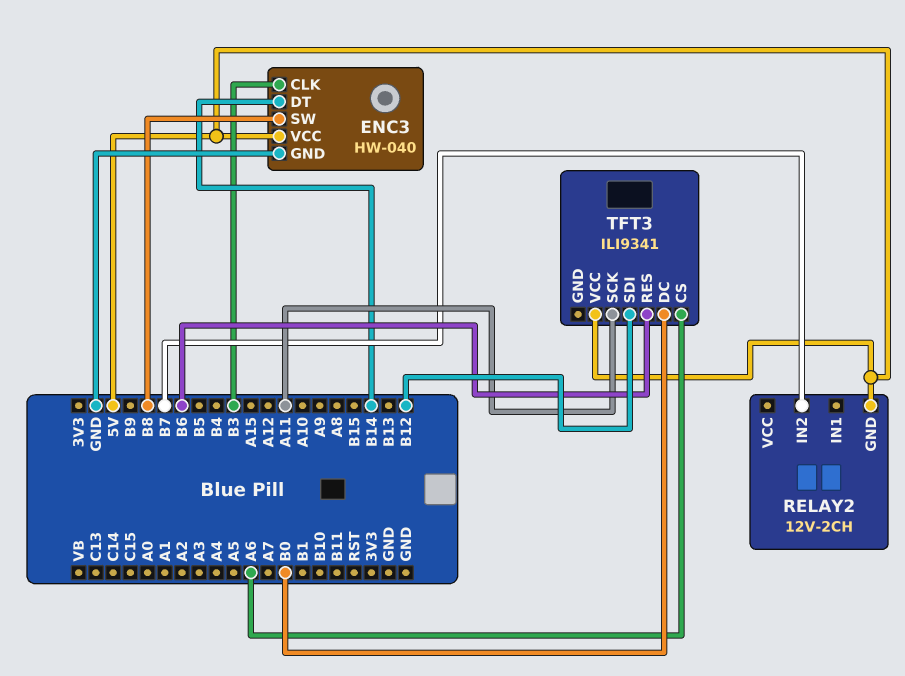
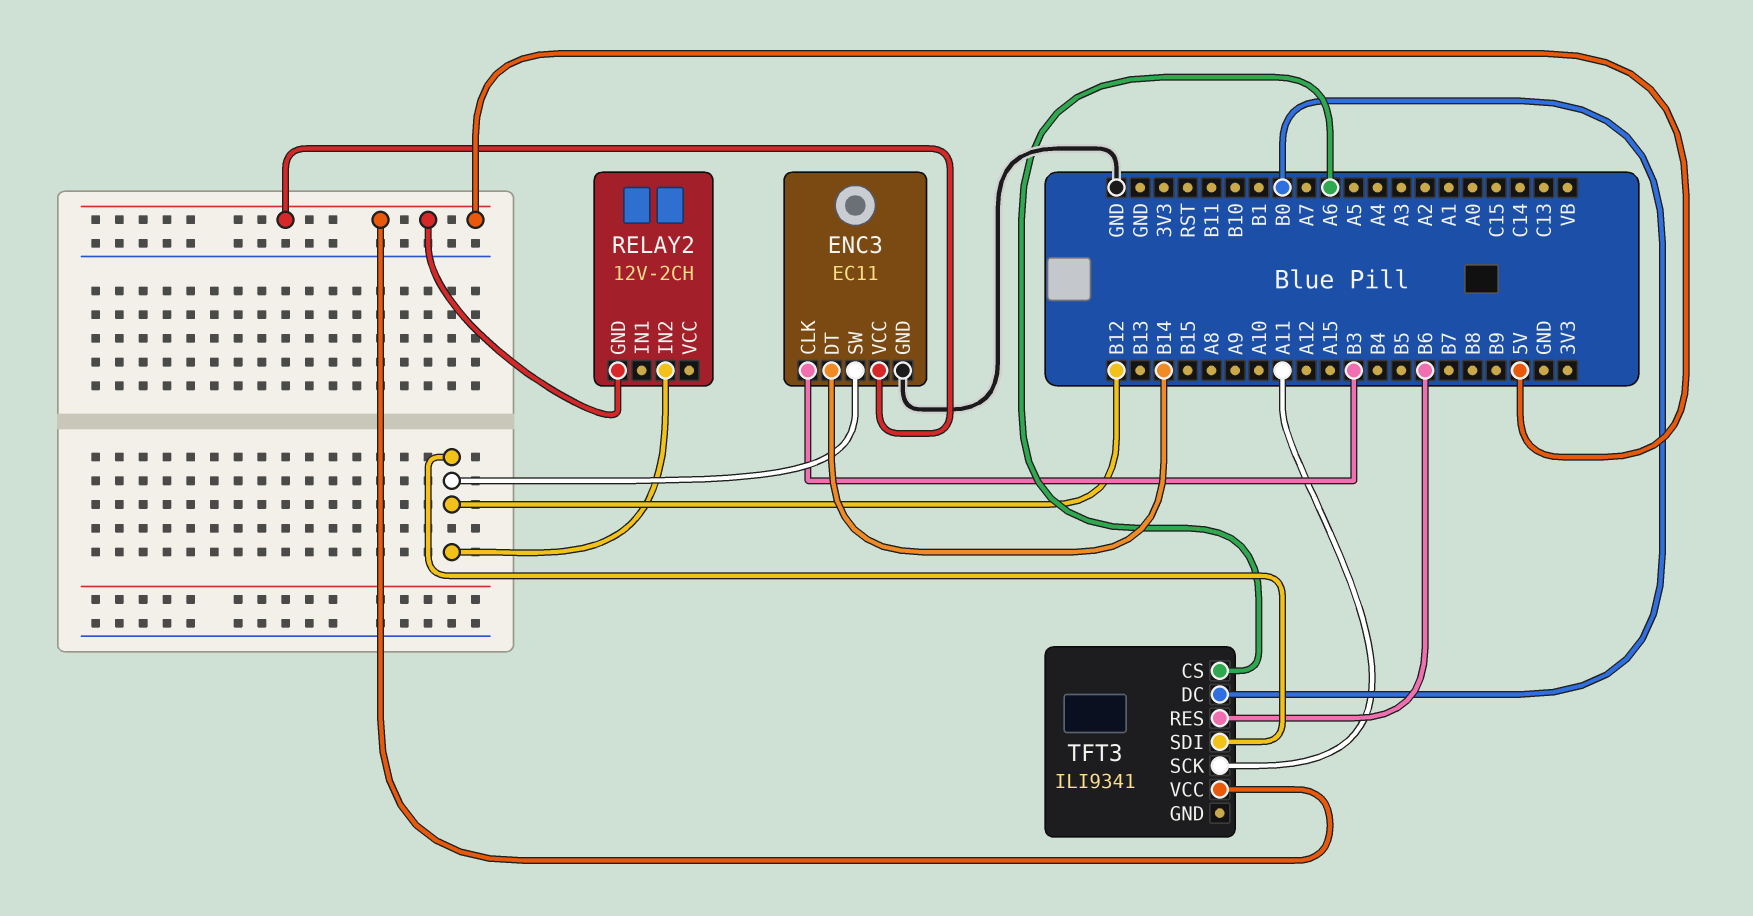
ENC3: HW-040 -> EC11
ENC3 pin SW: B8 -> B12
RELAY2 pin IN2: B7 -> B12

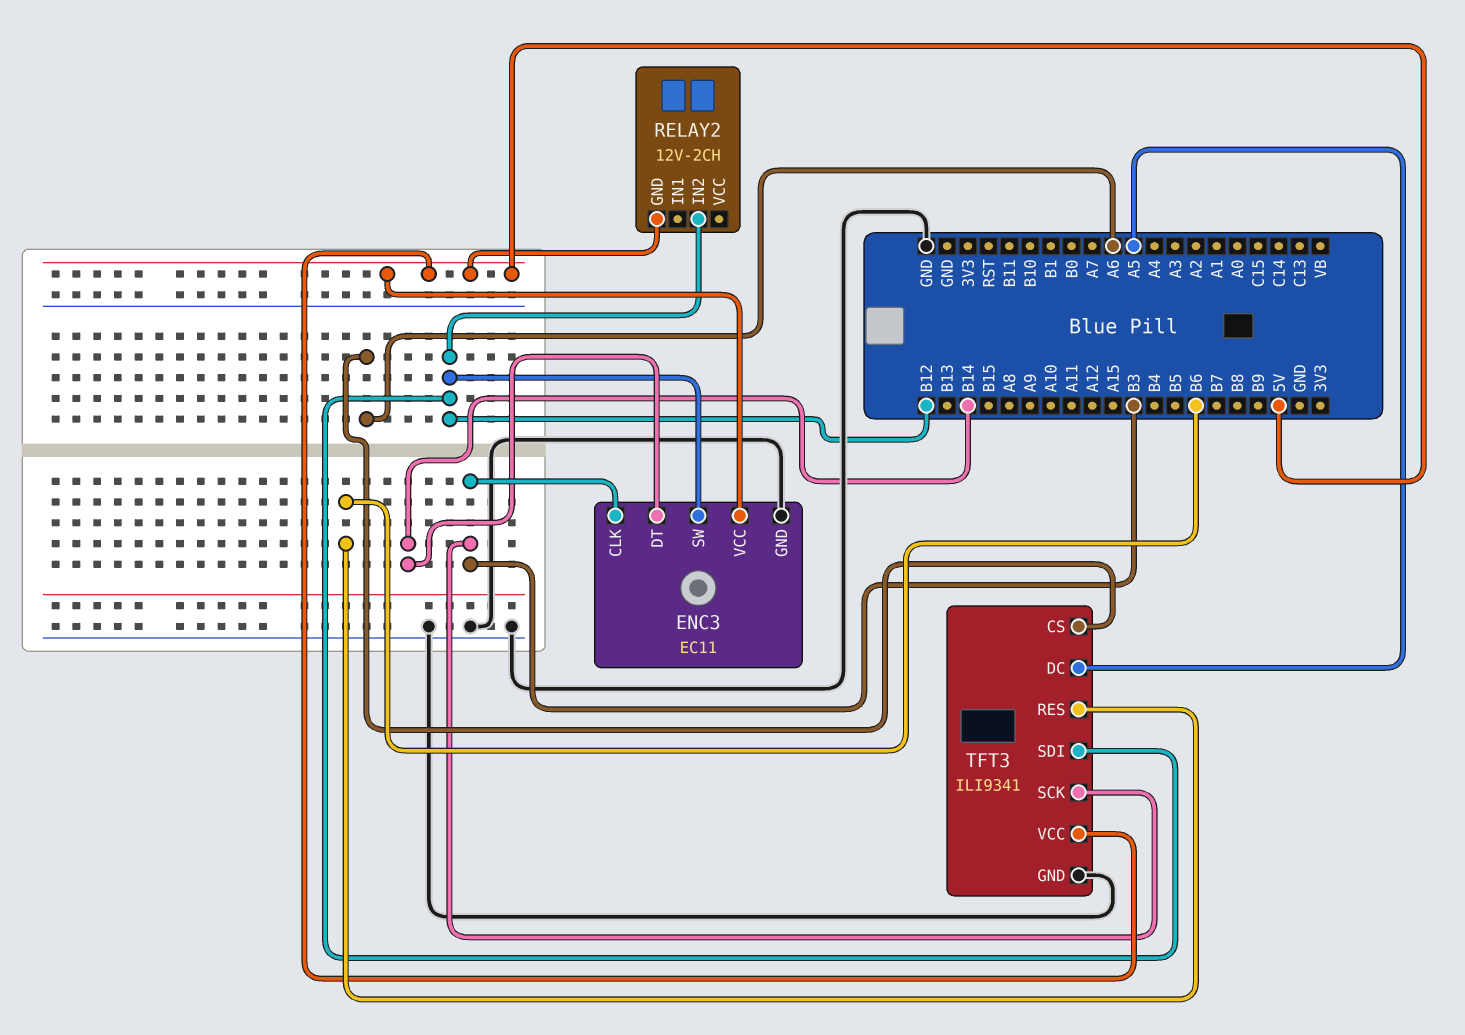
TFT3 pin DC: B0 -> A5
TFT3 pin GND: none -> GND
TFT3 pin SCK: A11 -> B3

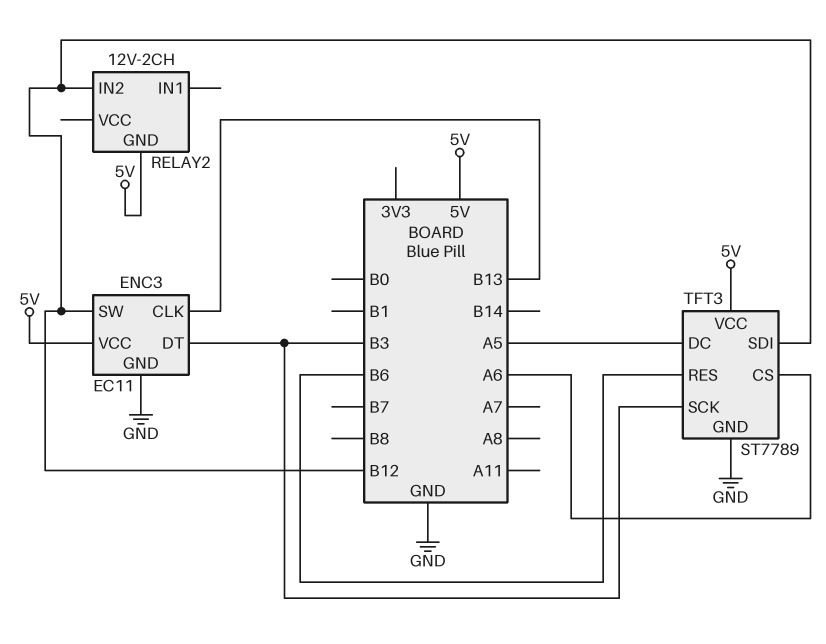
ENC3 pin CLK: B3 -> B13
ENC3 pin DT: B14 -> B3
TFT3: ILI9341 -> ST7789

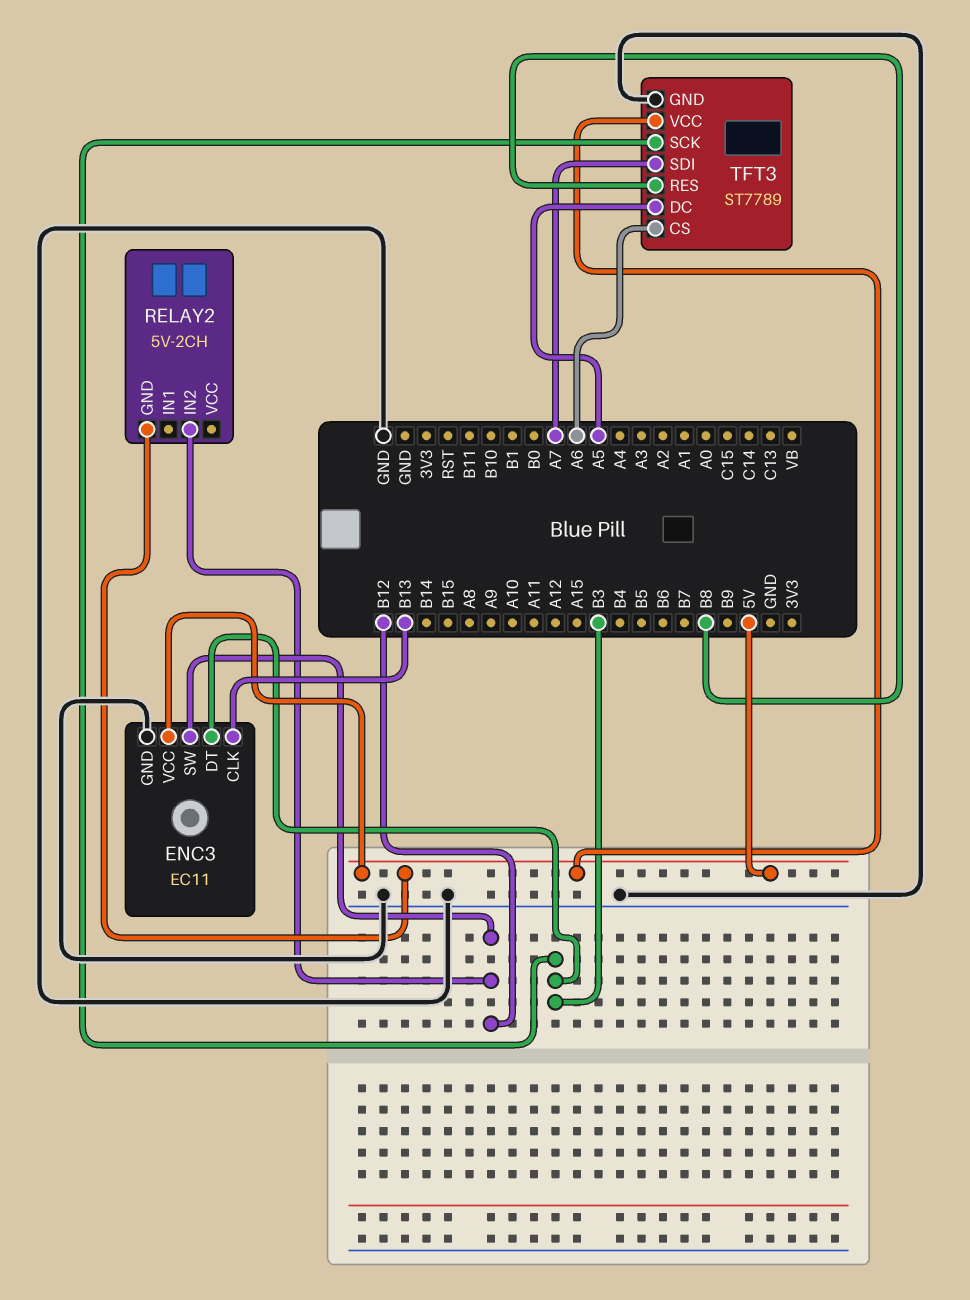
RELAY2: 12V-2CH -> 5V-2CH
TFT3 pin RES: B6 -> B8
TFT3 pin SDI: B12 -> A7

